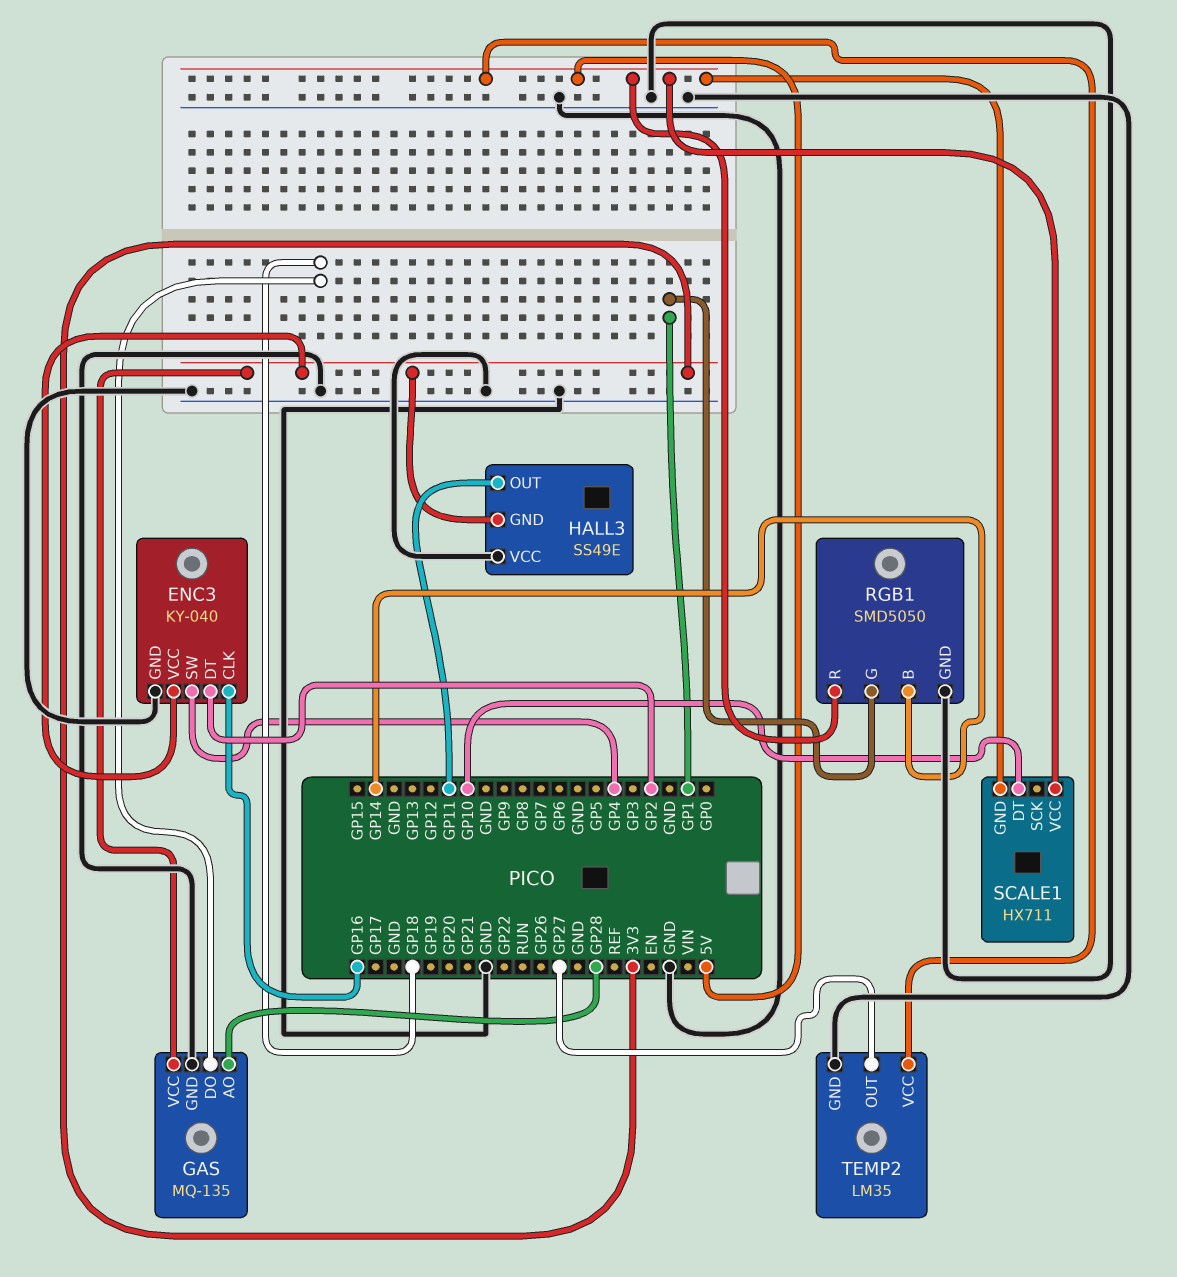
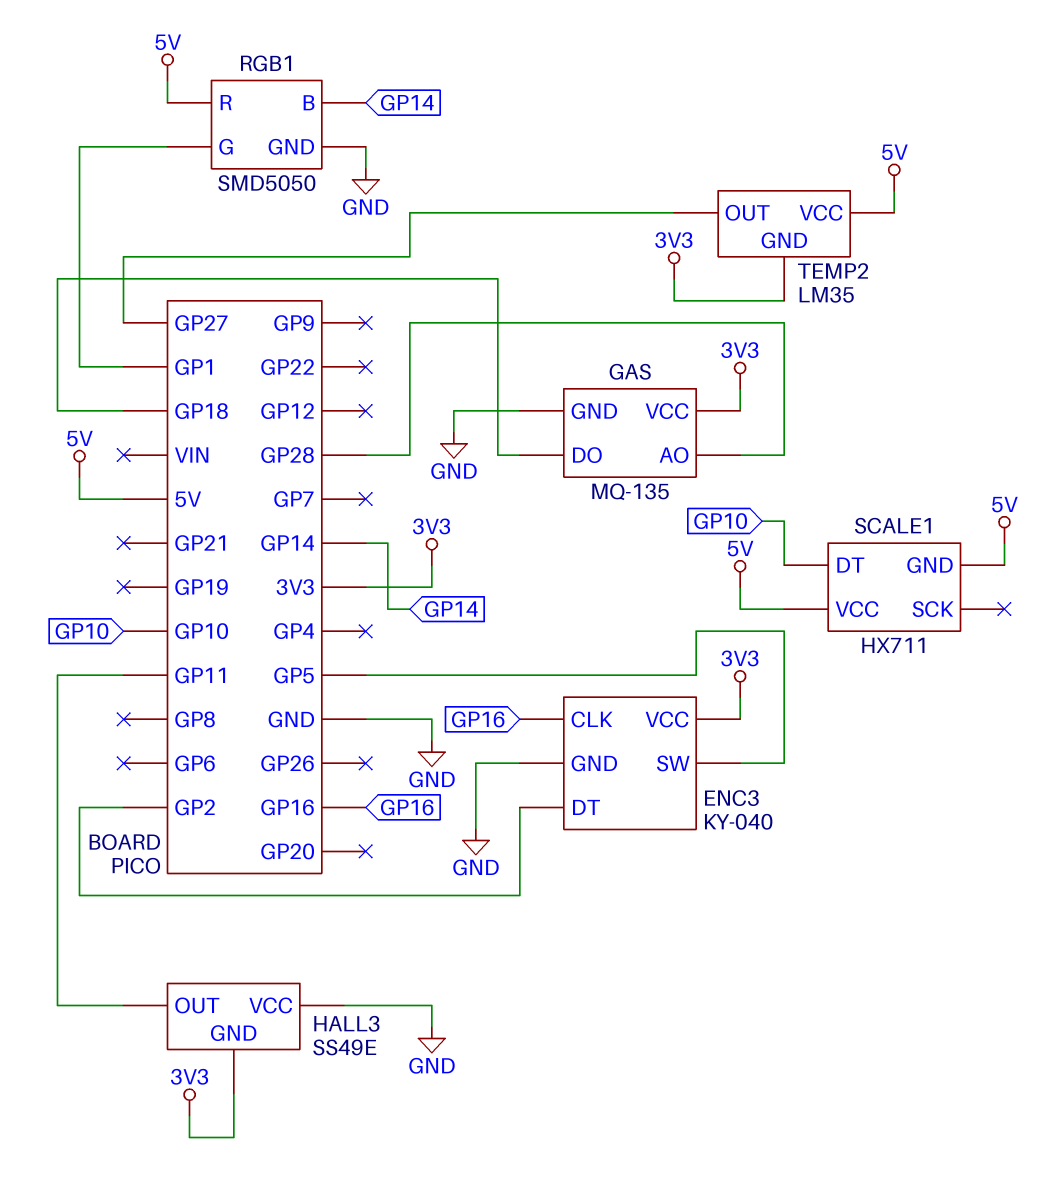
ENC3 pin SW: GP4 -> GP5
TEMP2 pin GND: GND -> 3V3

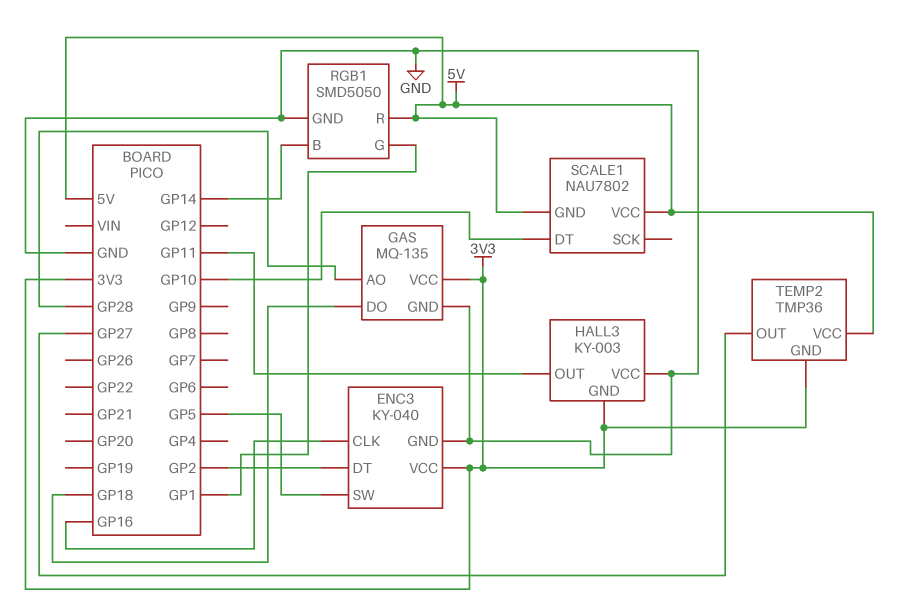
HALL3: SS49E -> KY-003
SCALE1: HX711 -> NAU7802
TEMP2: LM35 -> TMP36

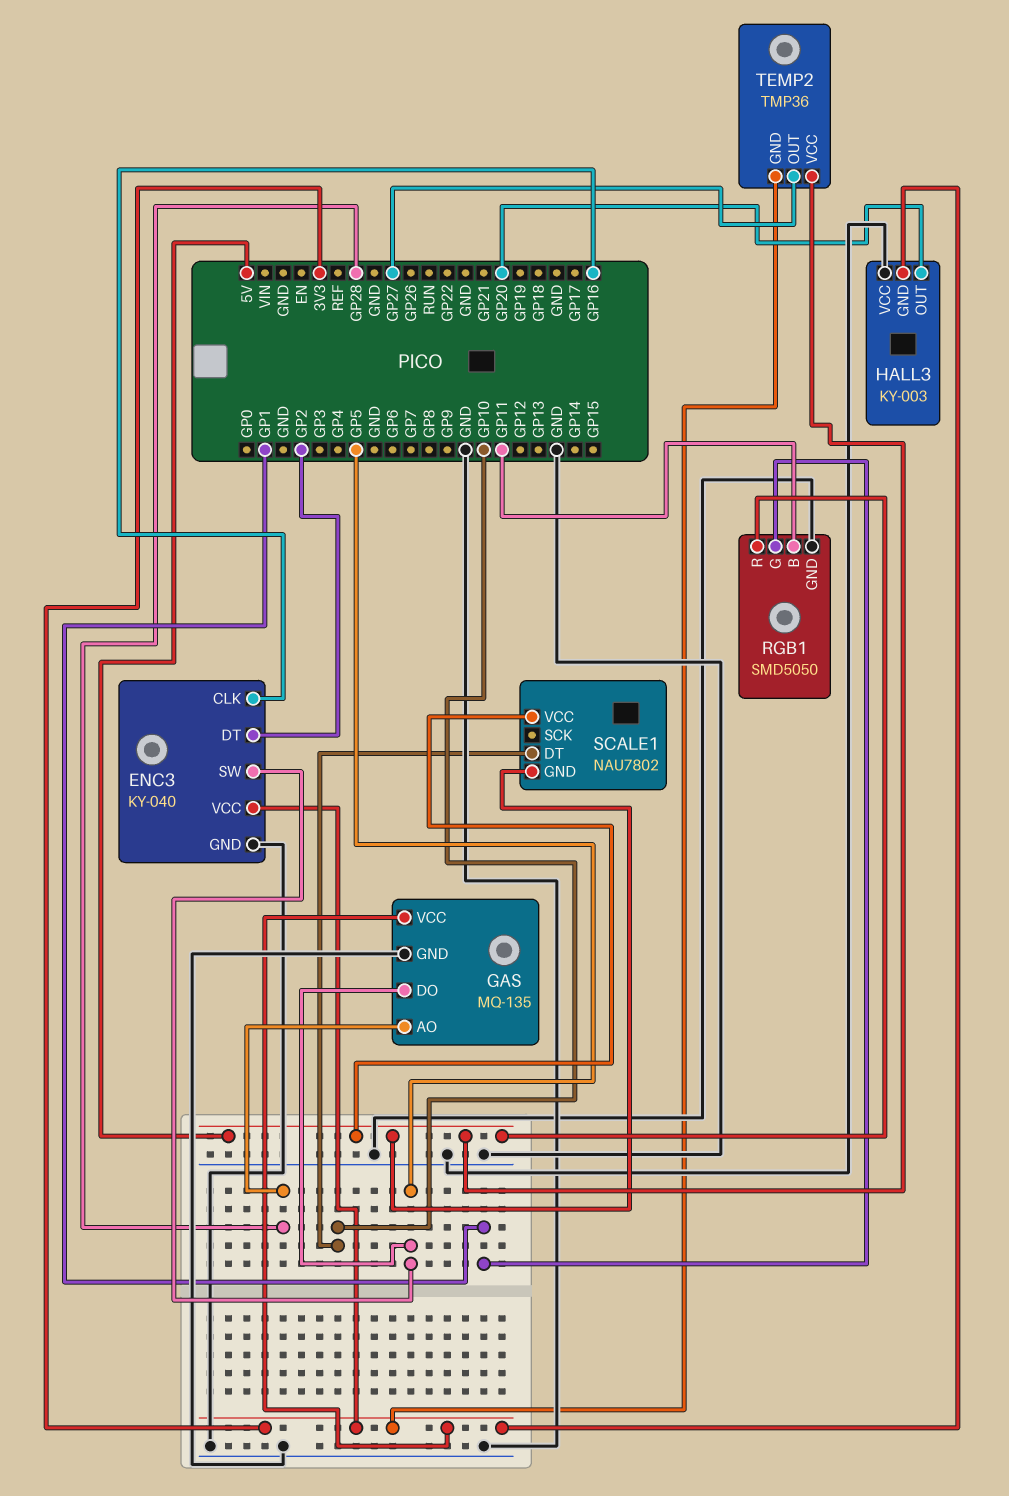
GAS pin DO: GP18 -> GP5
HALL3 pin OUT: GP11 -> GP20
RGB1 pin B: GP14 -> GP11

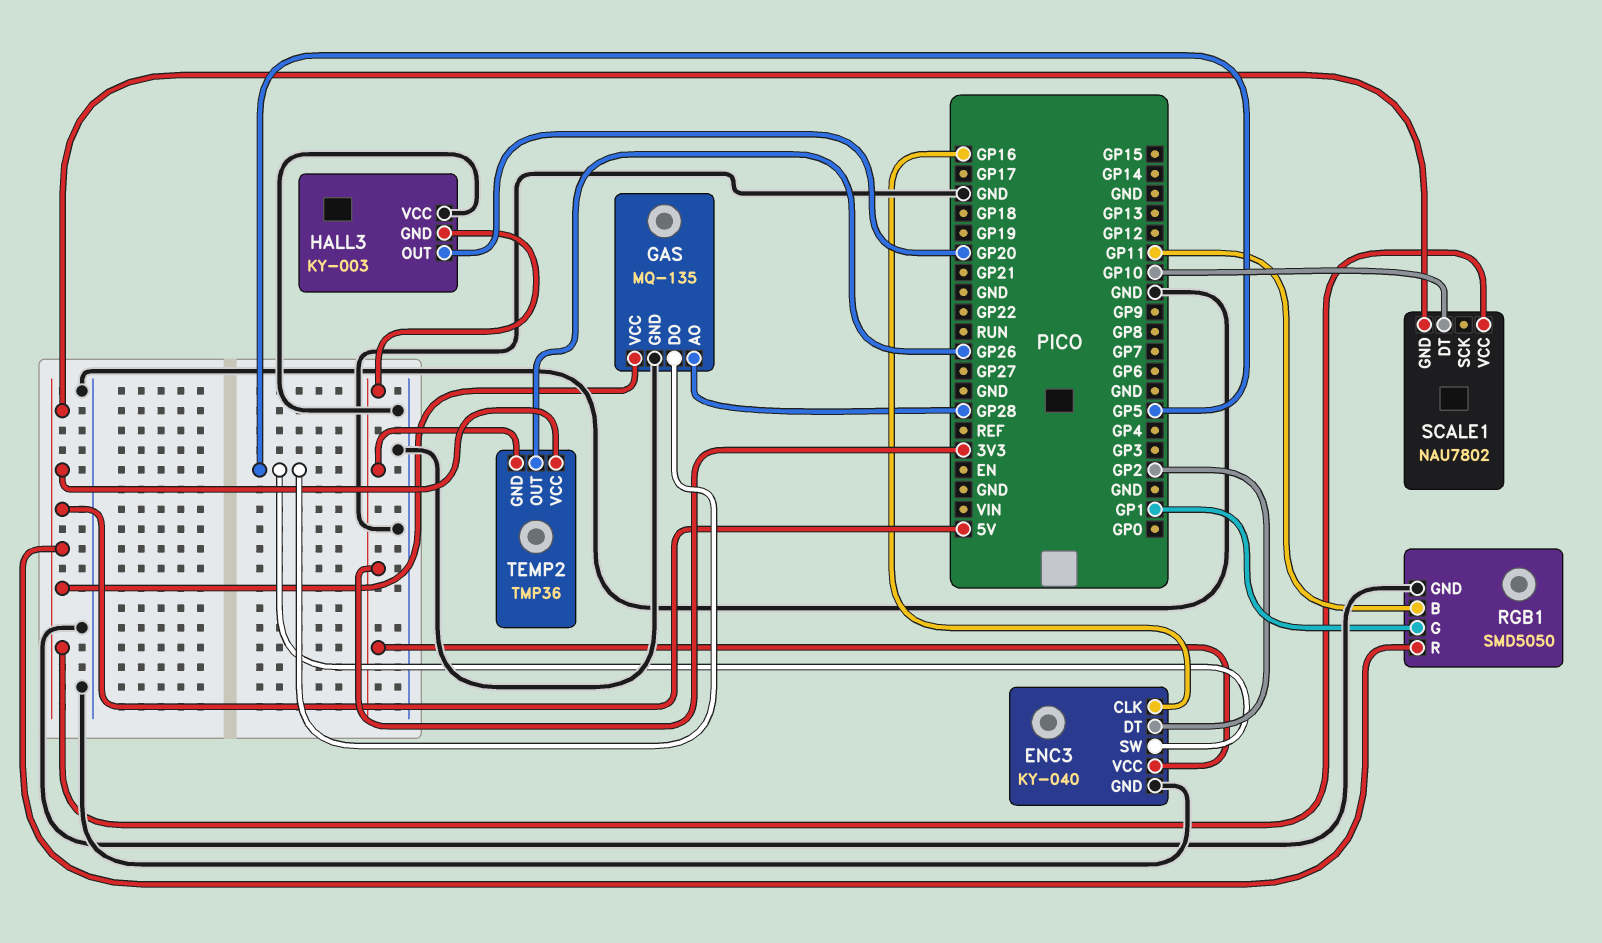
GAS pin VCC: 3V3 -> 5V
TEMP2 pin OUT: GP27 -> GP26

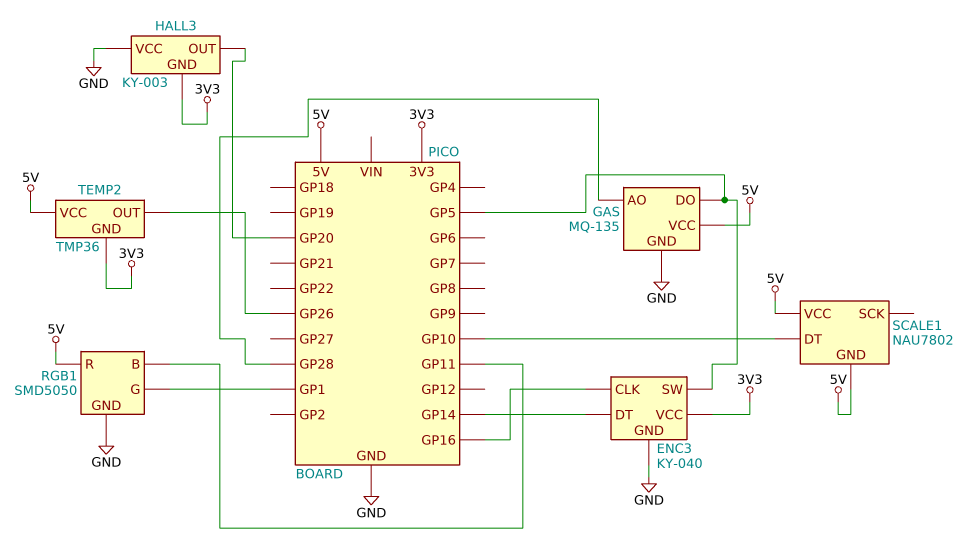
ENC3 pin DT: GP2 -> GP14

